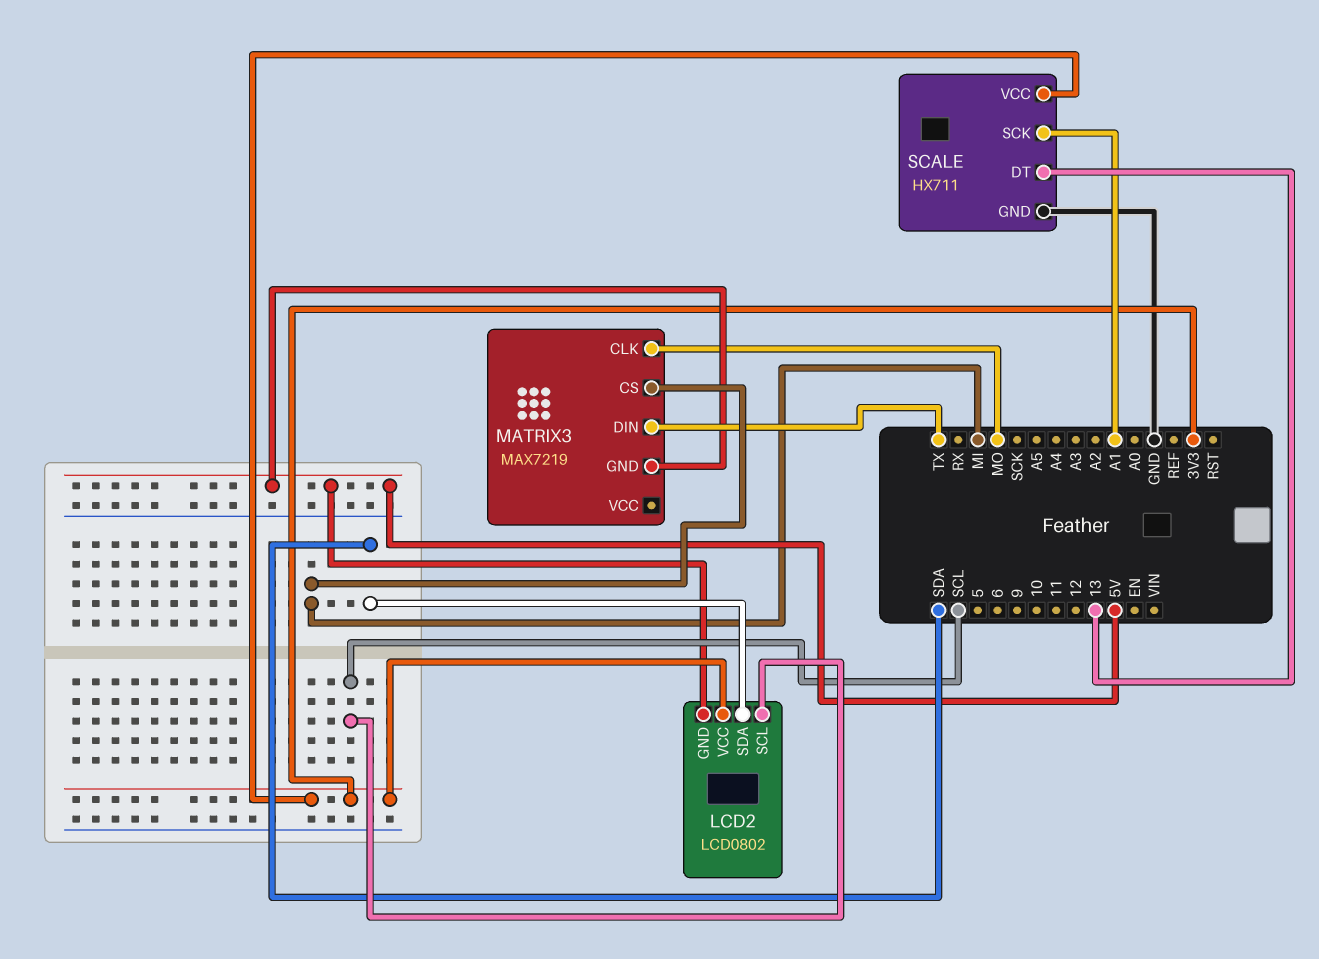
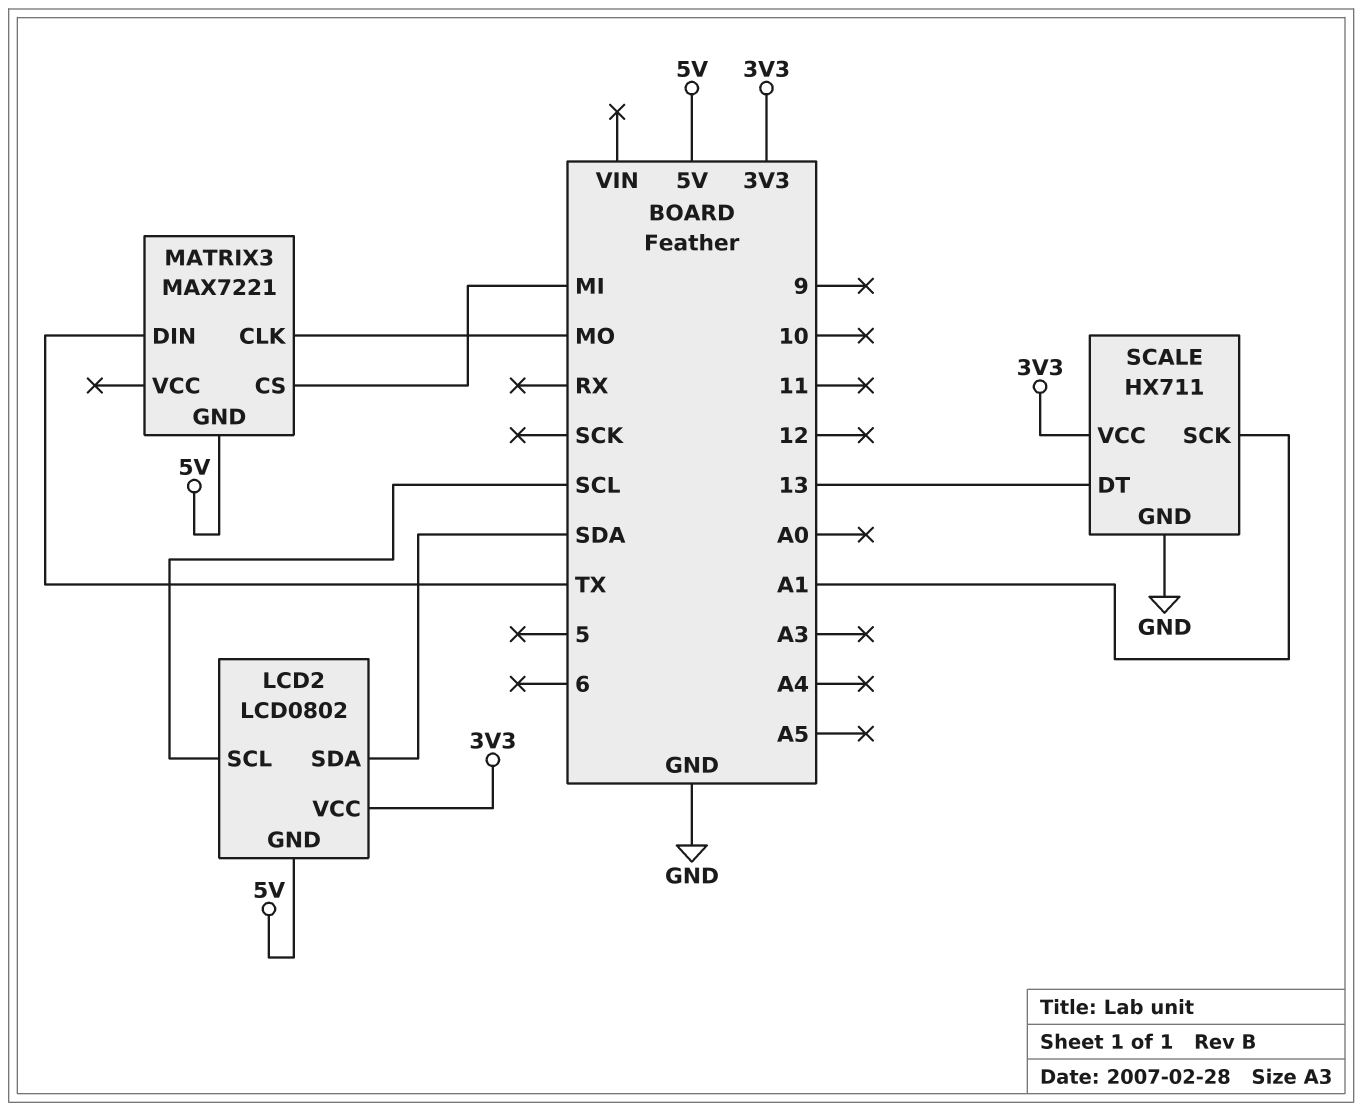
MATRIX3: MAX7219 -> MAX7221

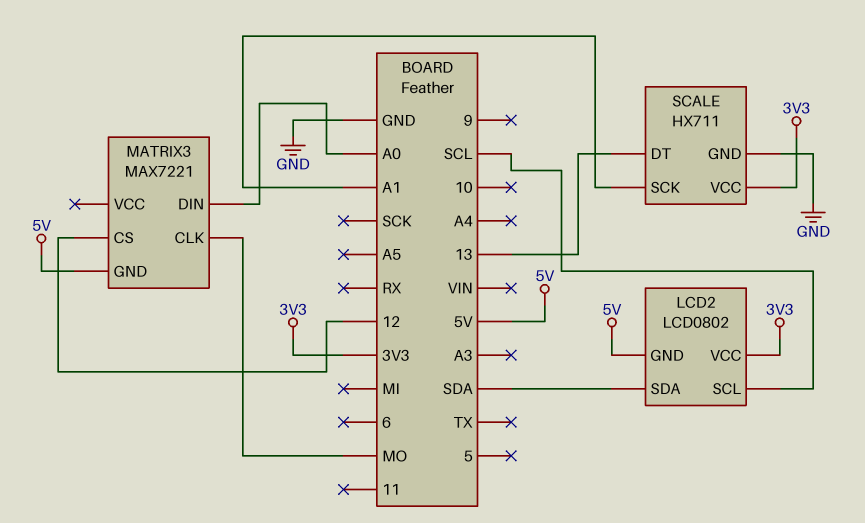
MATRIX3 pin CS: MI -> 12
MATRIX3 pin DIN: TX -> A0

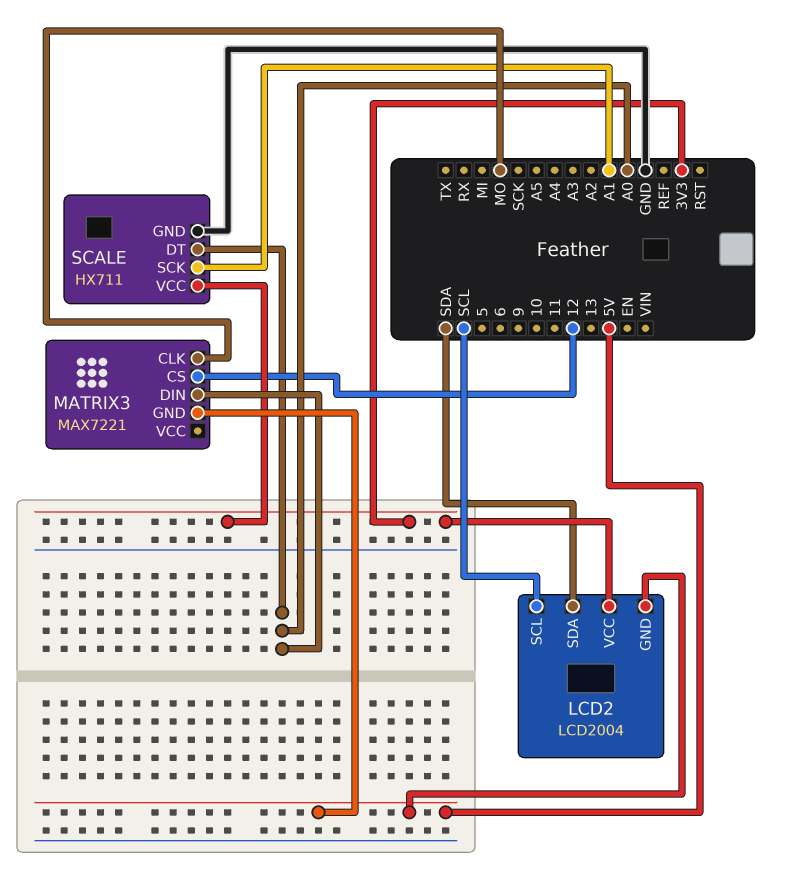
LCD2: LCD0802 -> LCD2004
SCALE pin DT: 13 -> A0

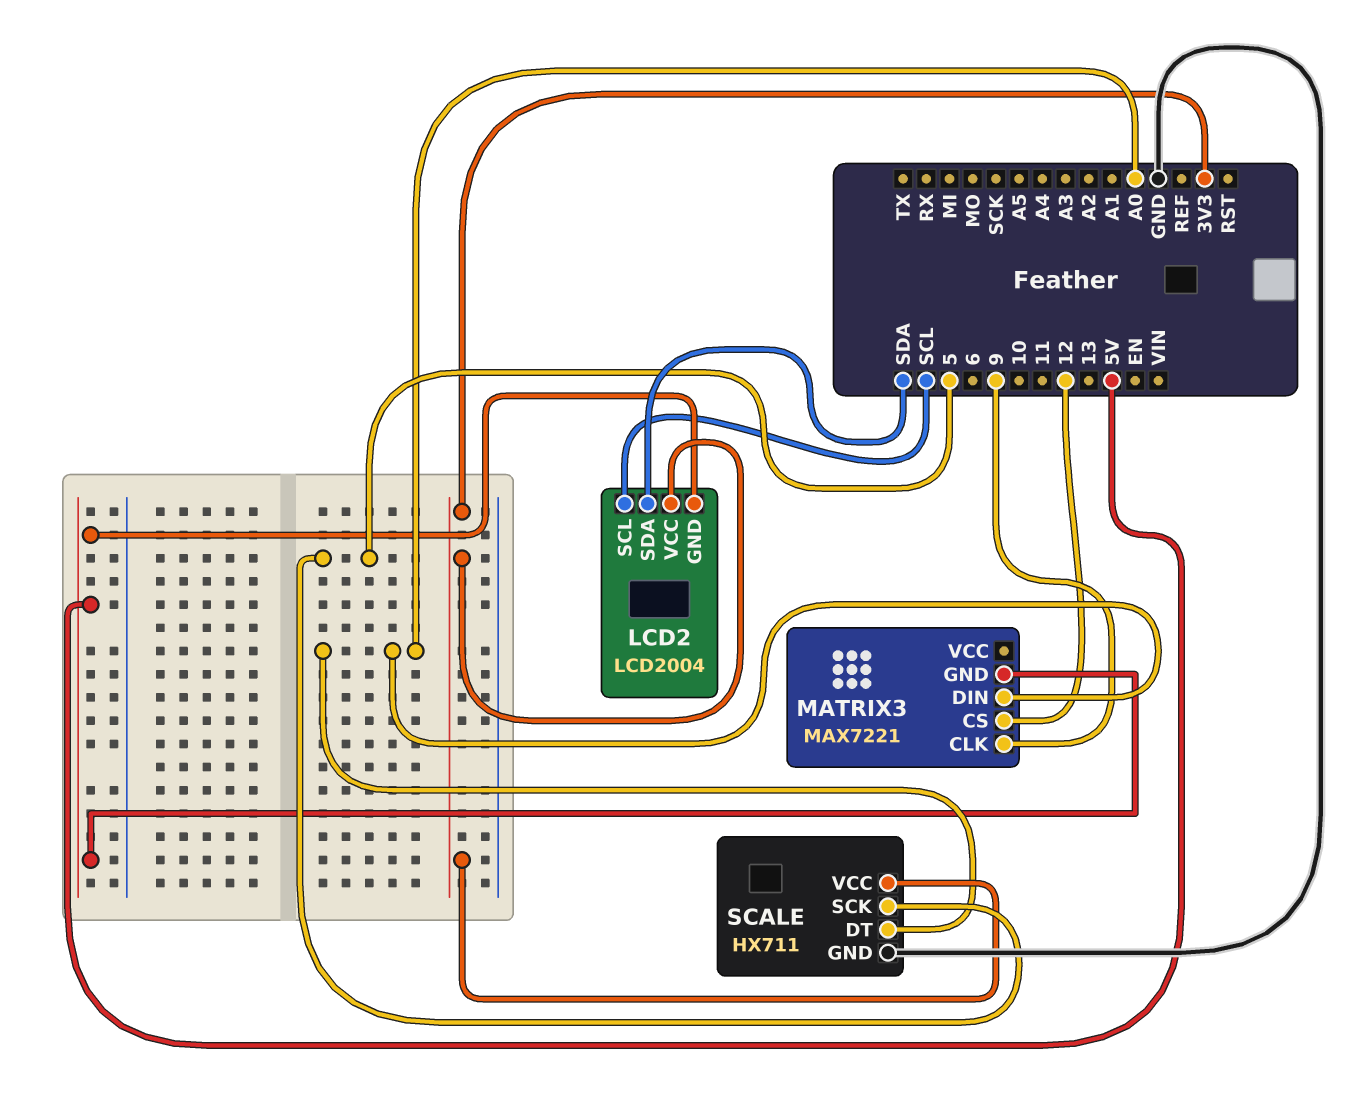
MATRIX3 pin CLK: MO -> 9
SCALE pin SCK: A1 -> 5

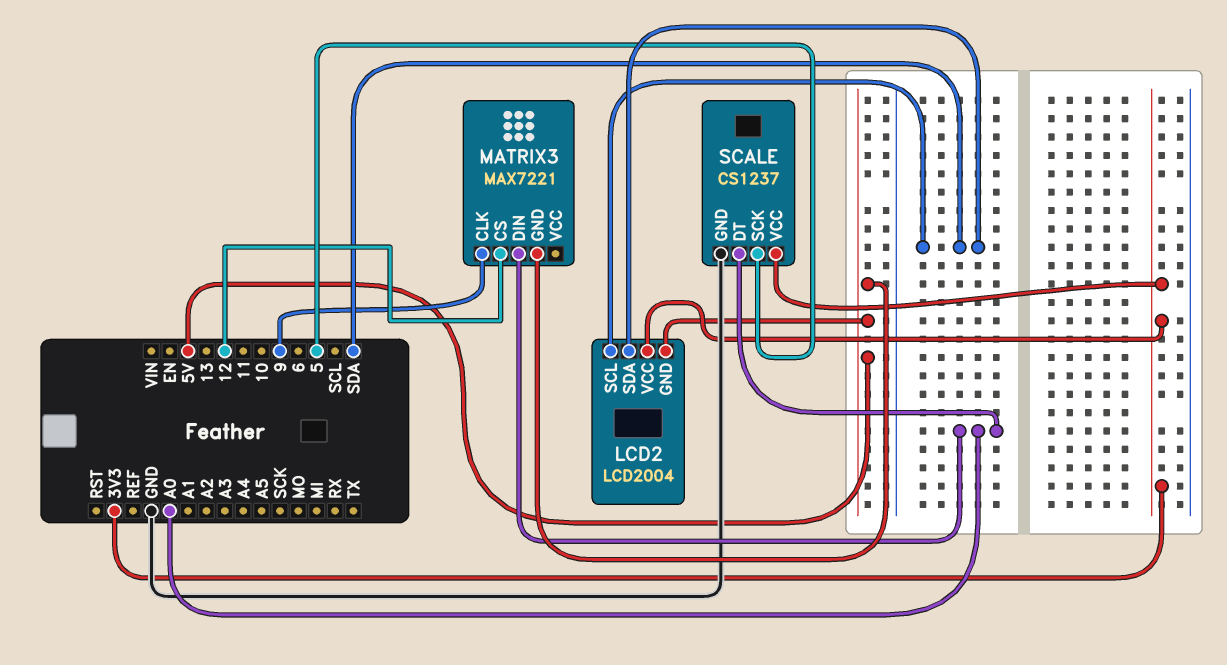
LCD2 pin SCL: SCL -> SDA
SCALE: HX711 -> CS1237

